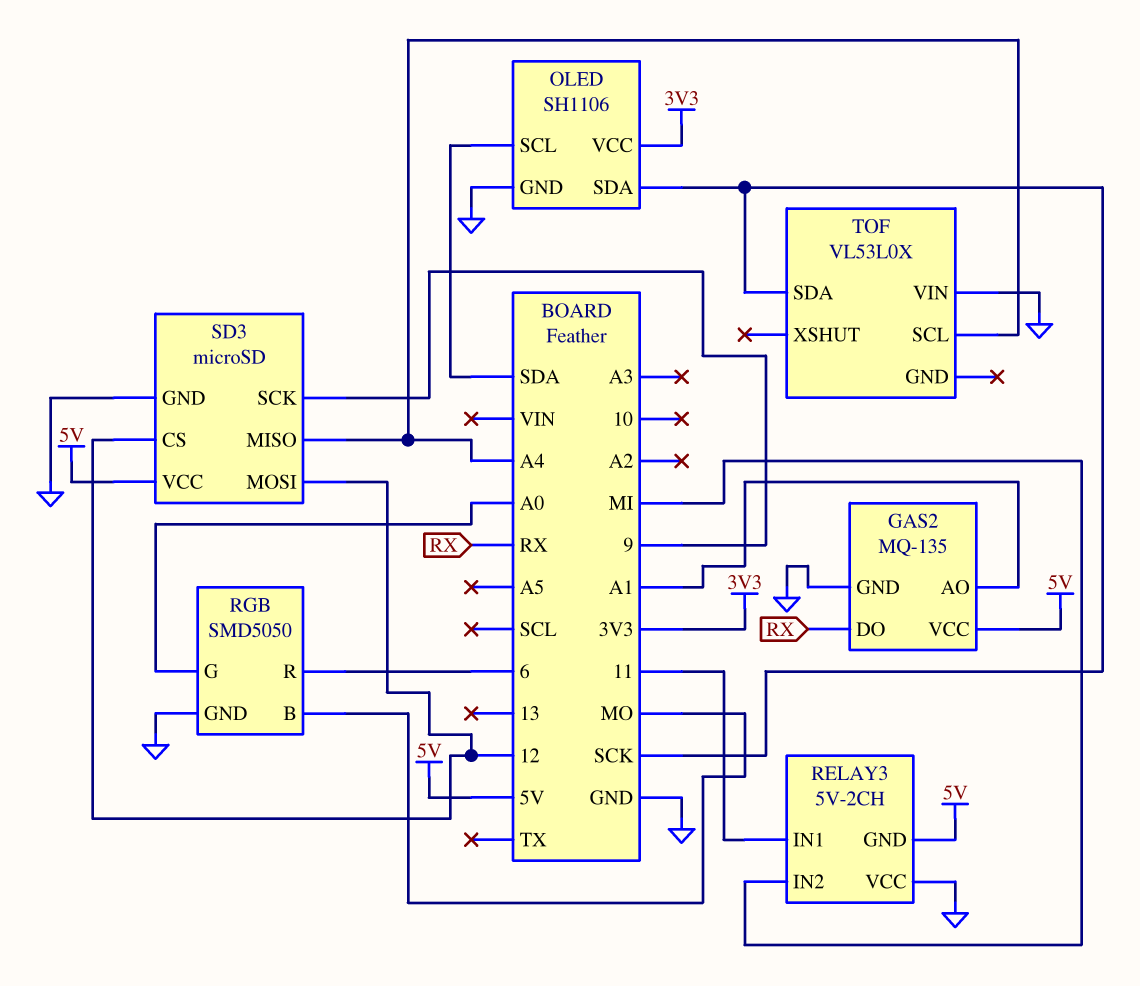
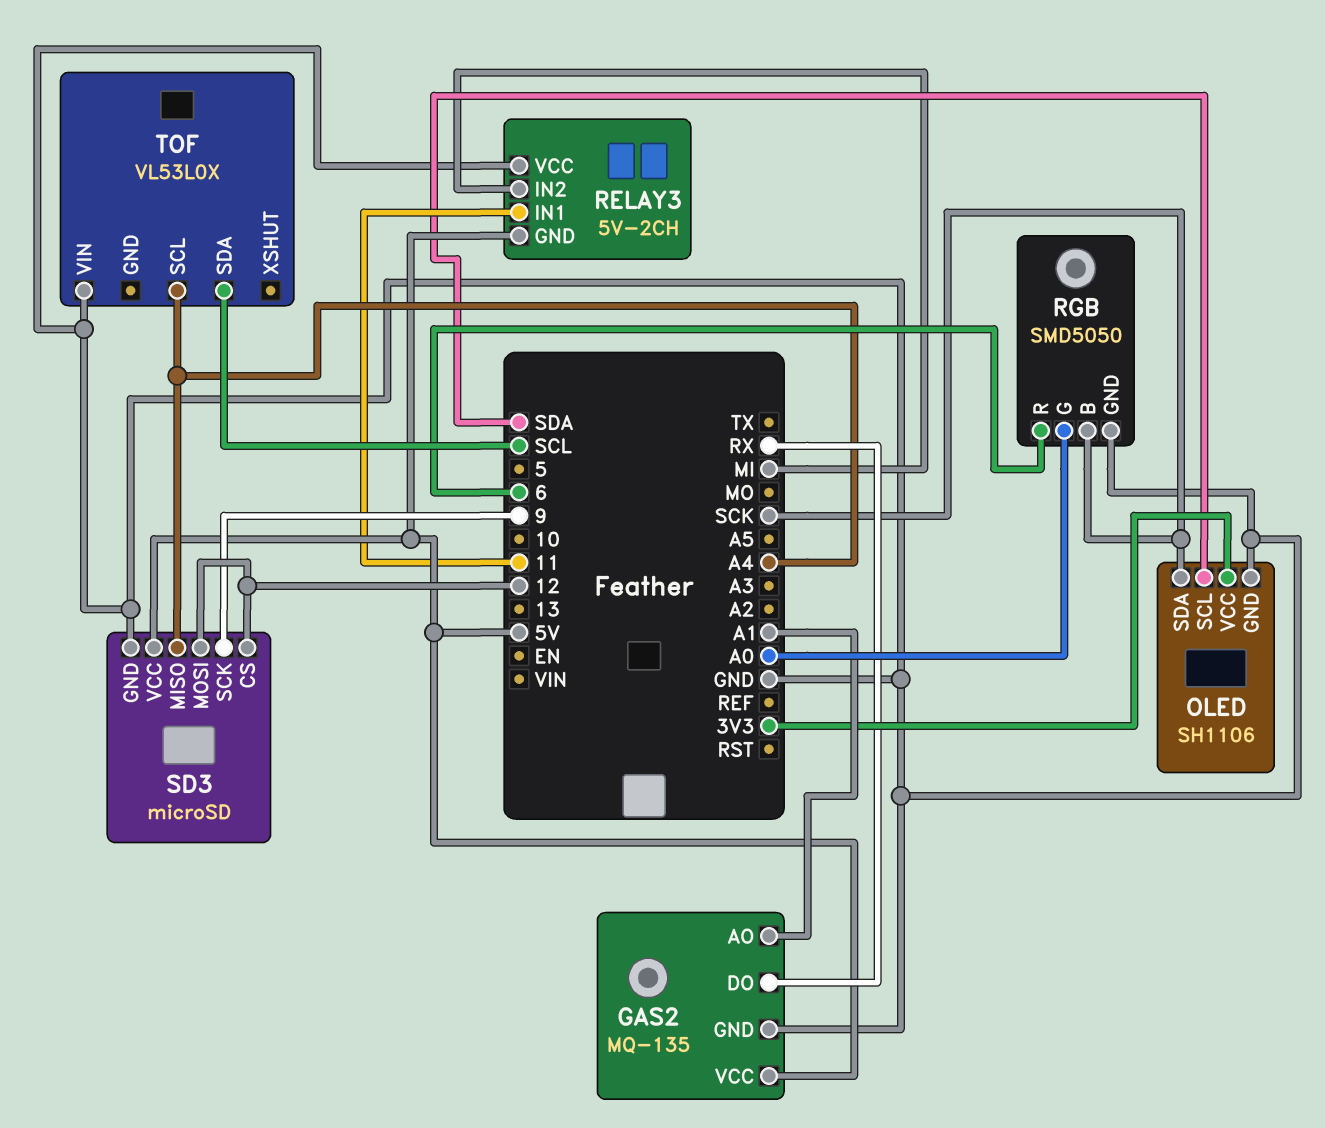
RGB pin B: MO -> SCK
TOF pin SDA: SCK -> SCL

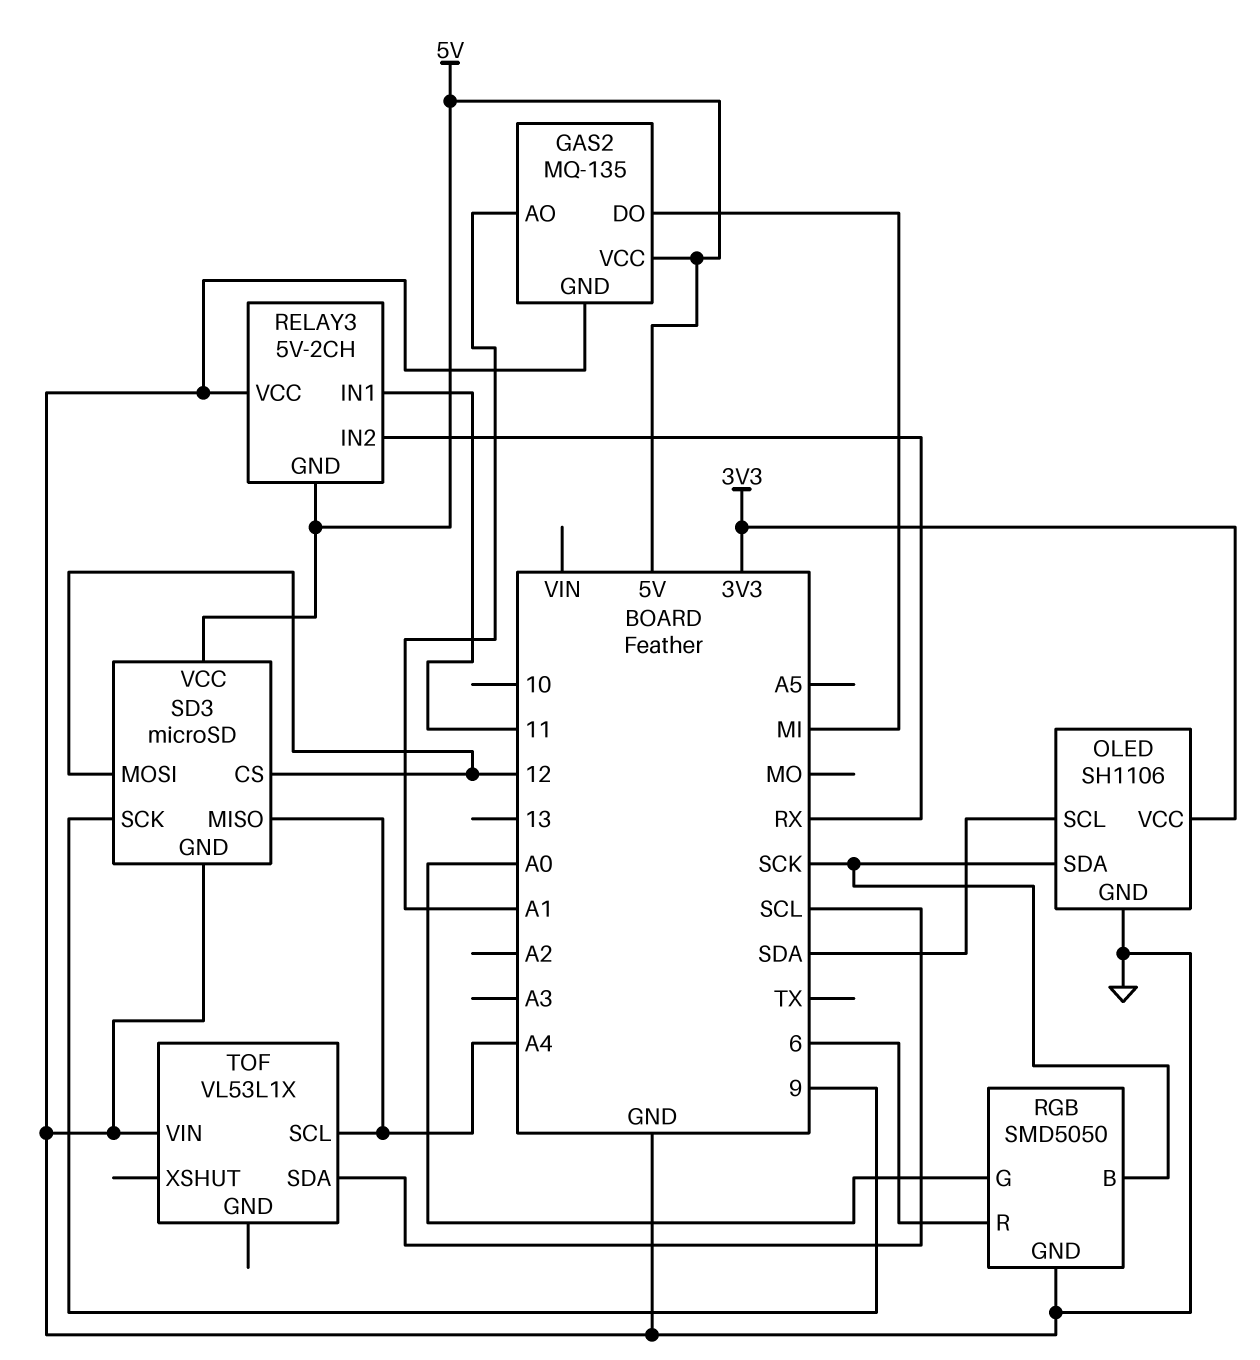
GAS2 pin DO: RX -> MI
RELAY3 pin IN2: MI -> RX
TOF: VL53L0X -> VL53L1X

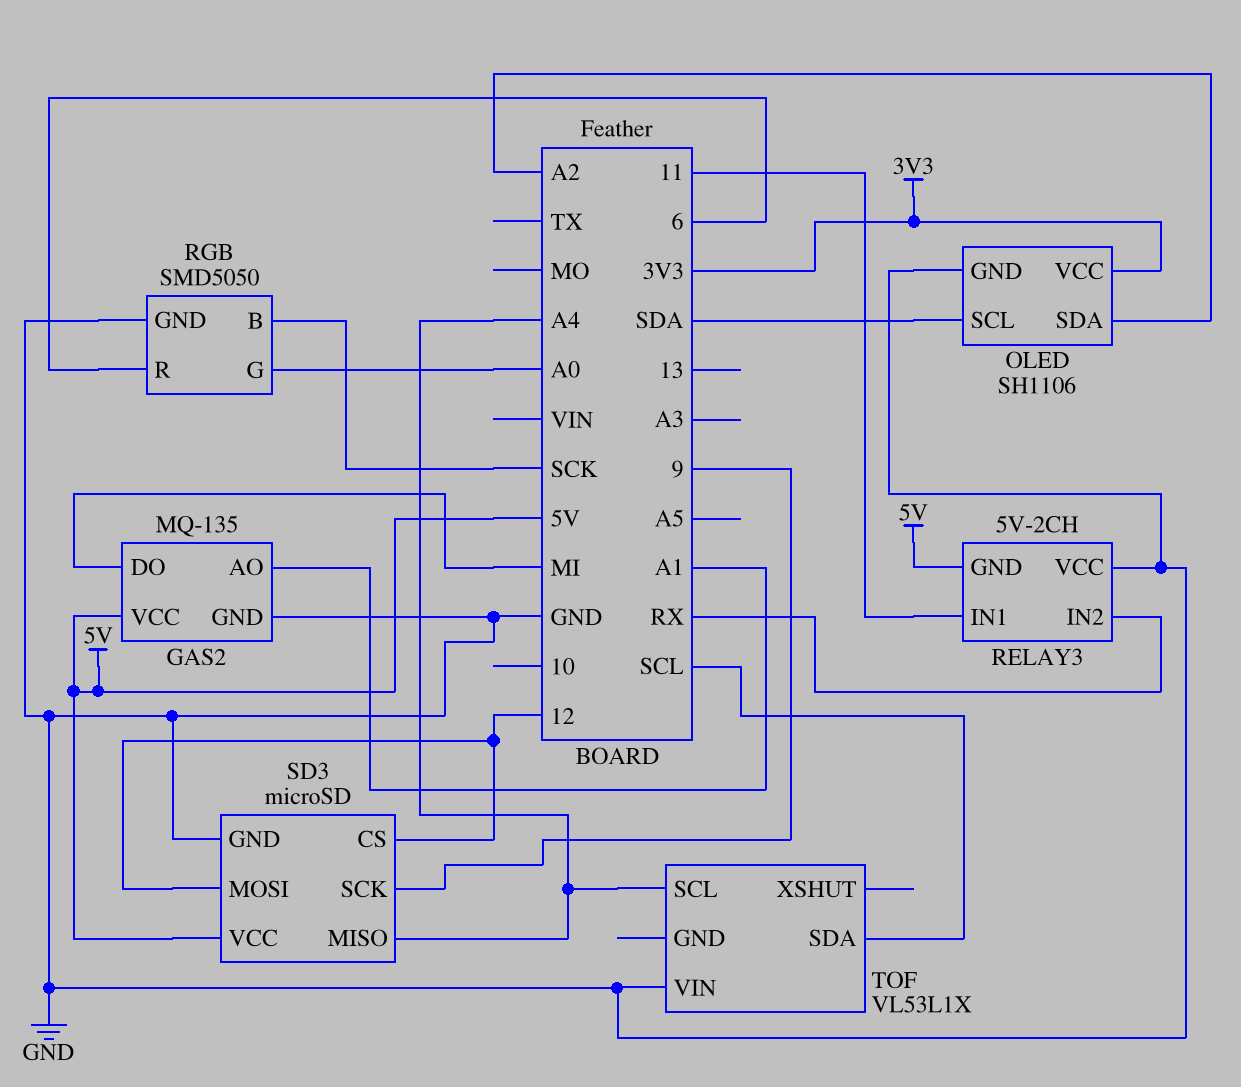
OLED pin SDA: SCK -> A2

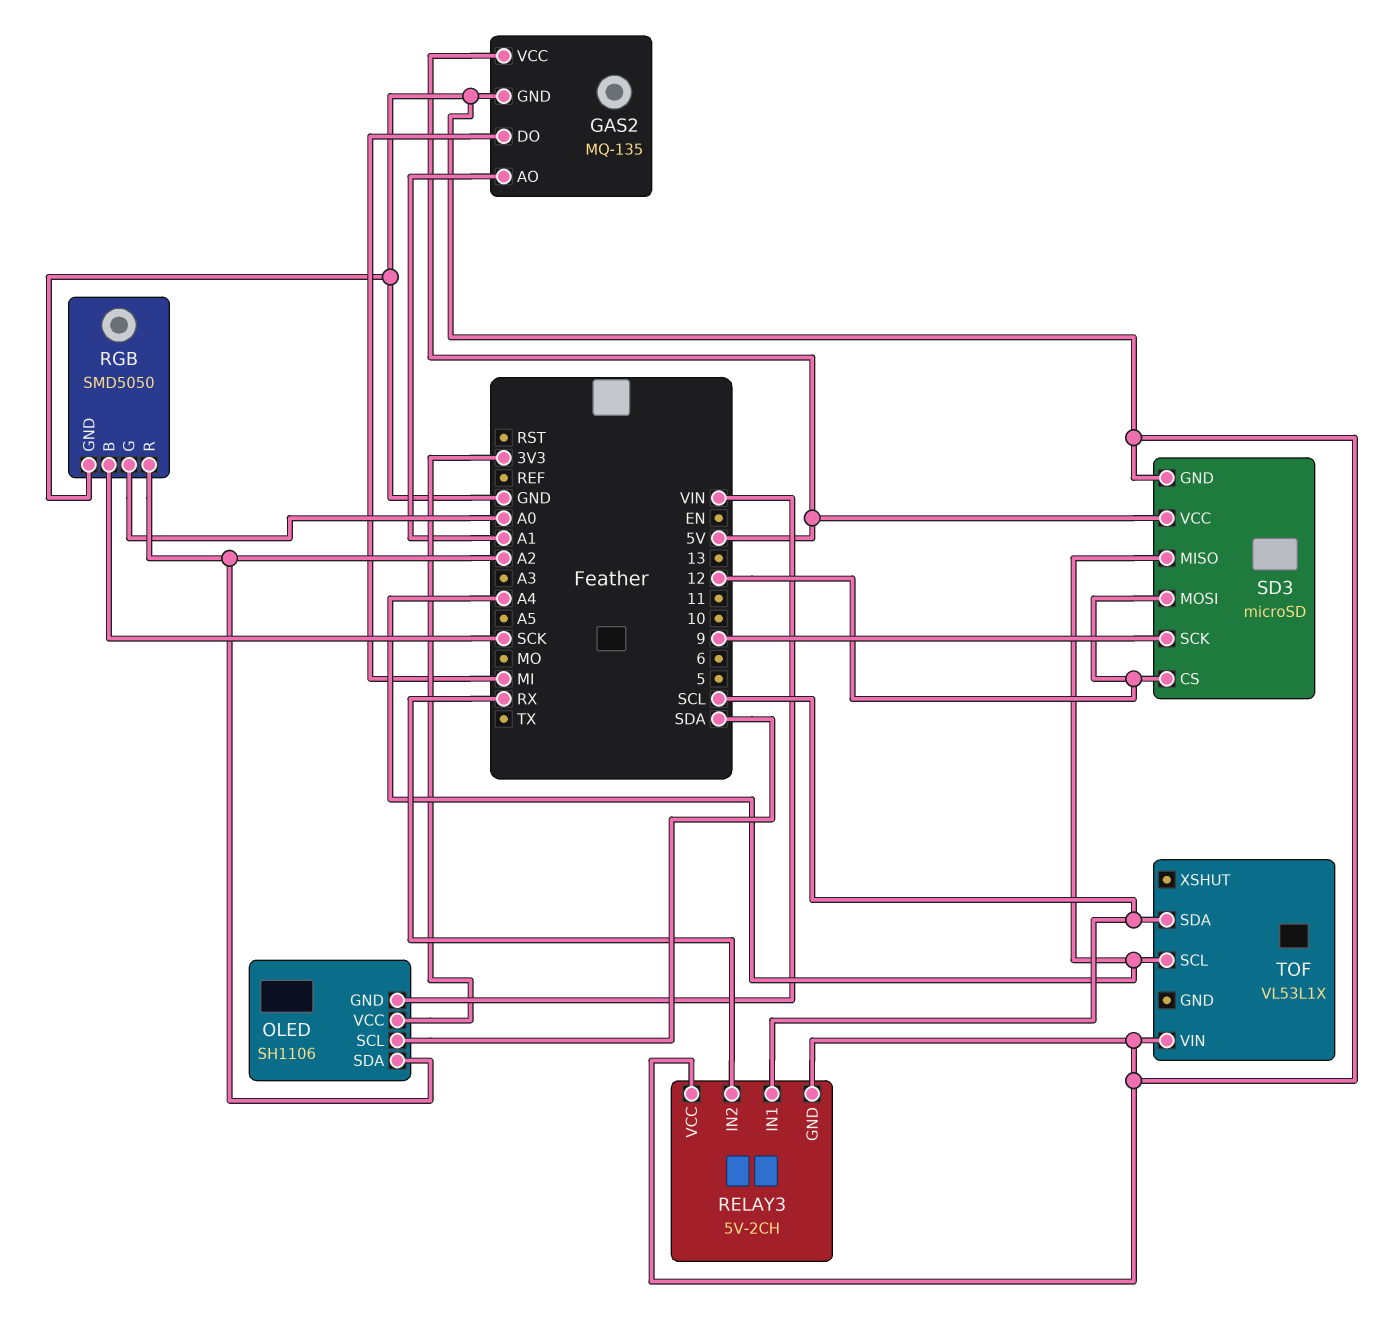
OLED pin GND: GND -> VIN
RELAY3 pin GND: 5V -> GND
RELAY3 pin IN1: 11 -> SCL
RGB pin R: 6 -> A2

